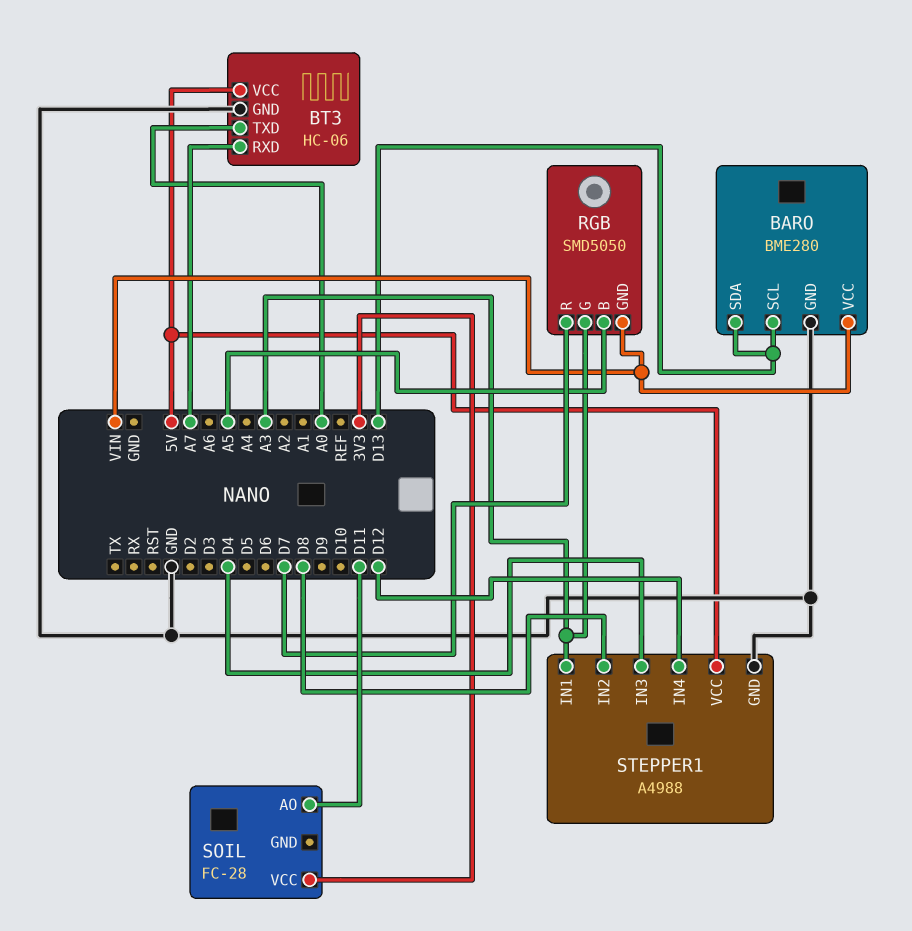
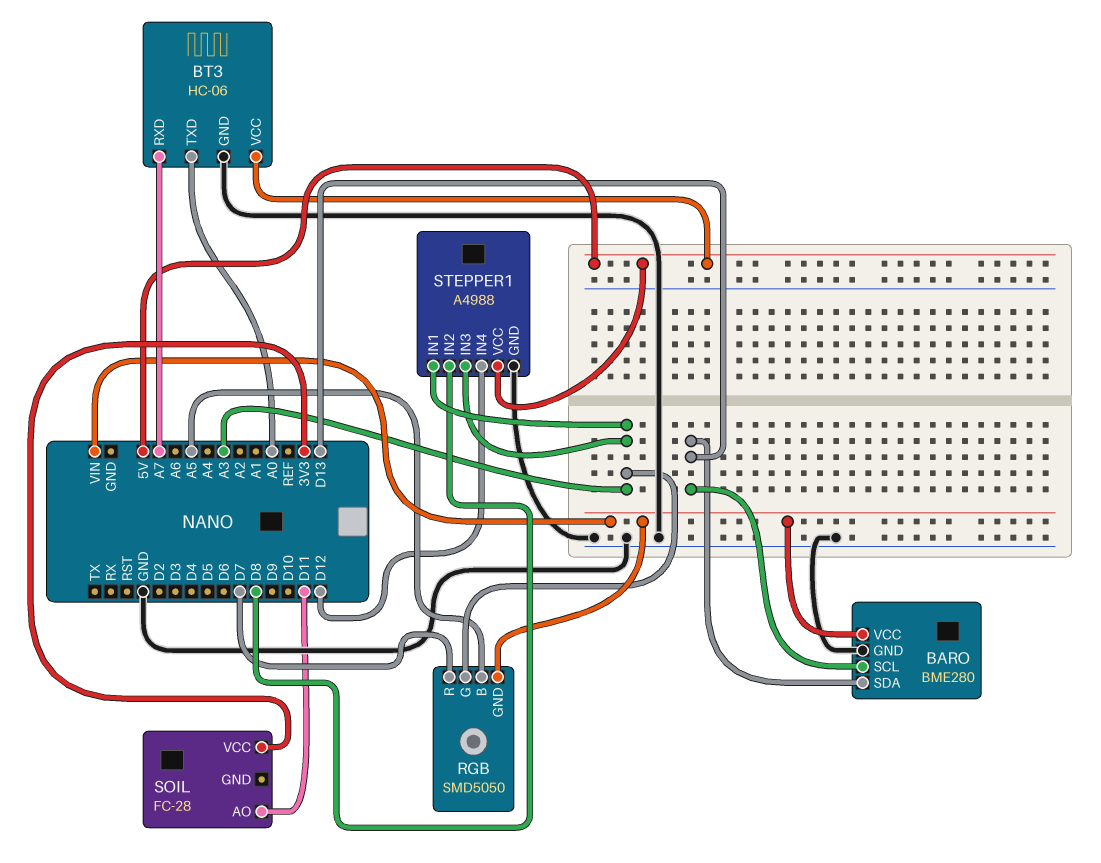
STEPPER1 pin IN3: D4 -> A3

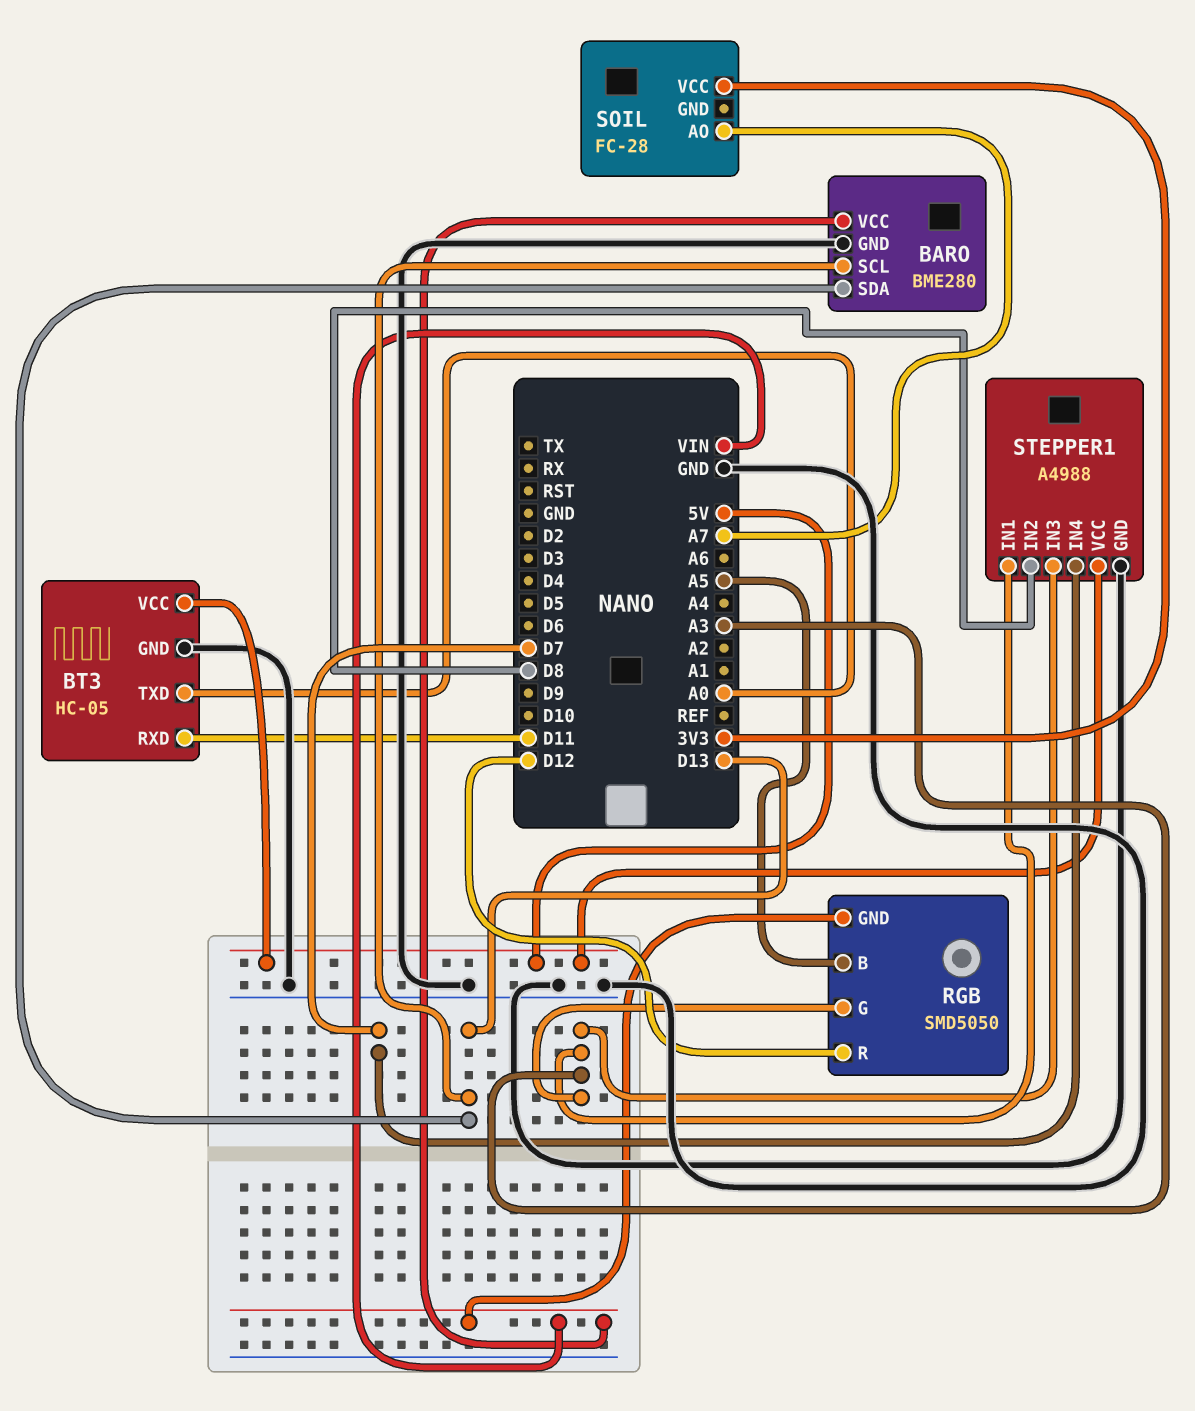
BT3: HC-06 -> HC-05
BT3 pin RXD: A7 -> D11
RGB pin R: D7 -> D12
SOIL pin AO: D11 -> A7
STEPPER1 pin IN4: D12 -> D7

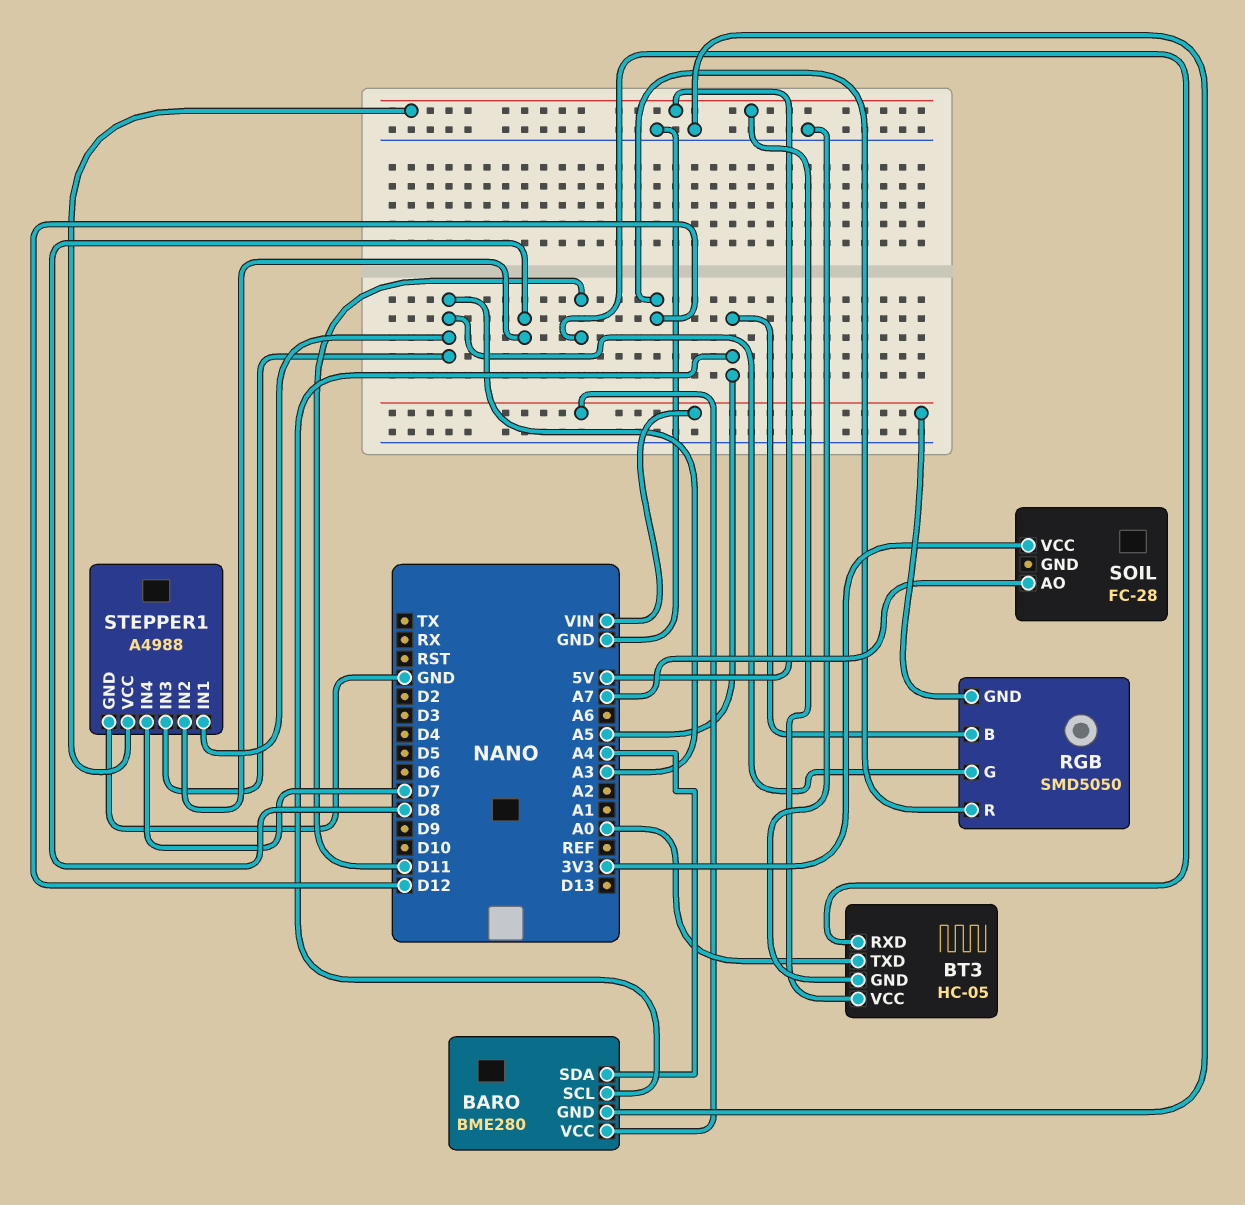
BARO pin SCL: D13 -> A5
BARO pin SDA: D13 -> A4

